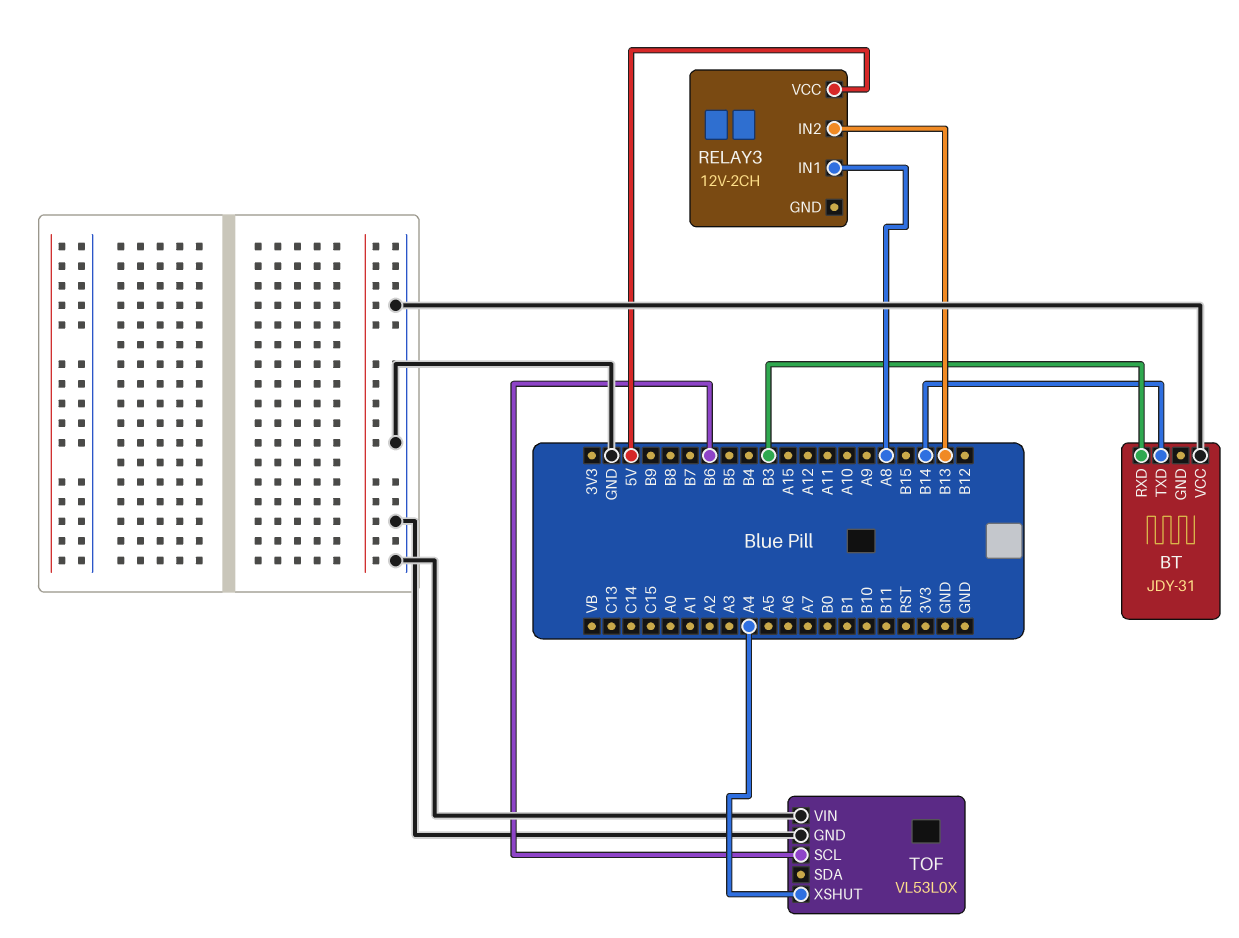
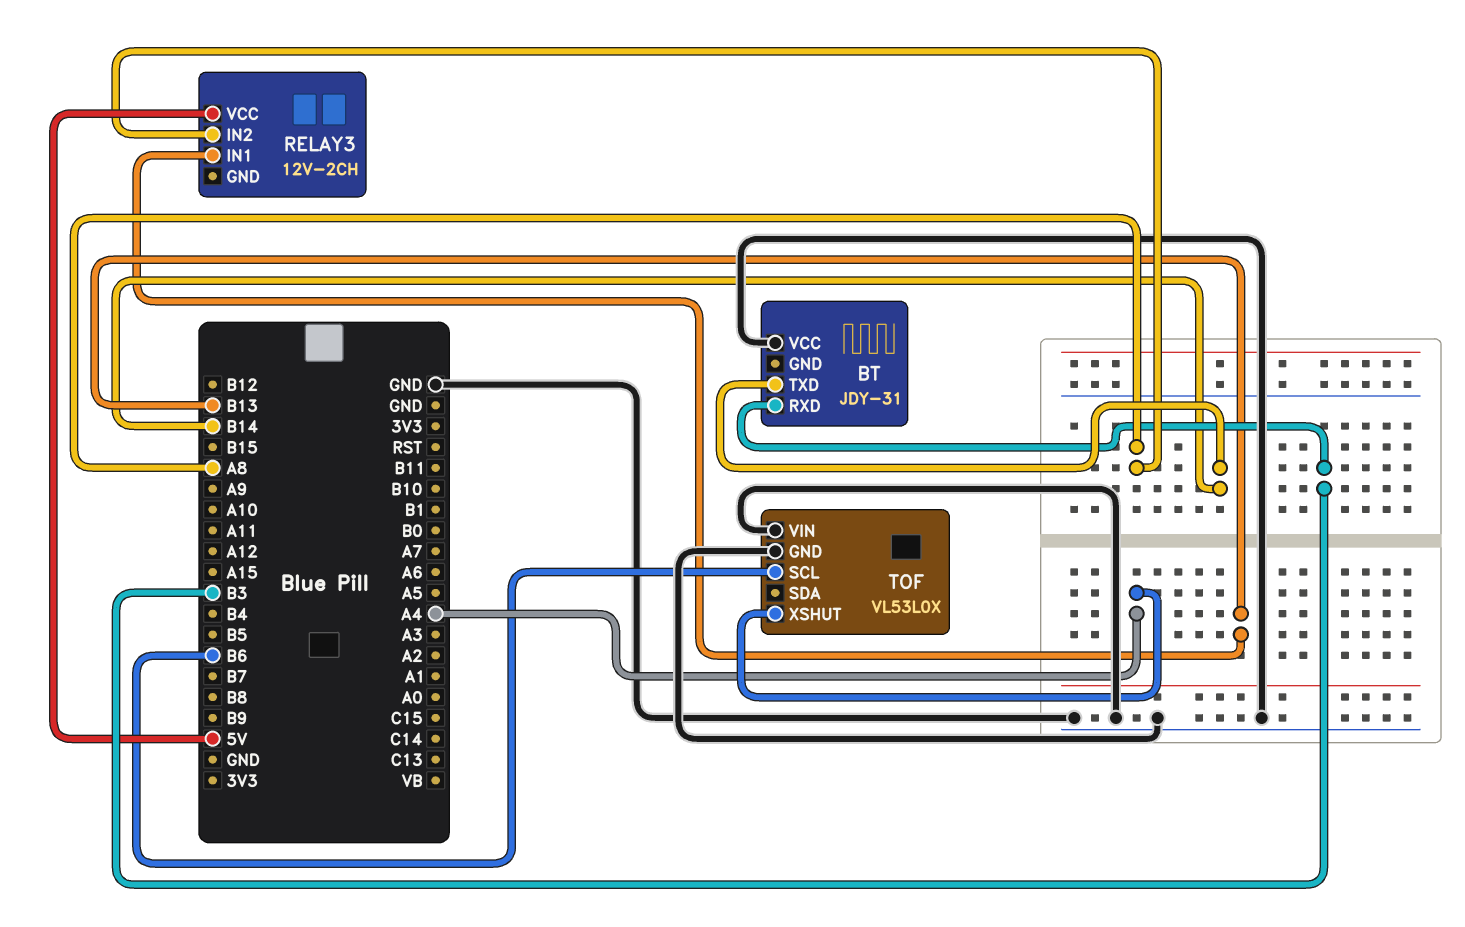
RELAY3 pin IN1: A8 -> B13
RELAY3 pin IN2: B13 -> A8

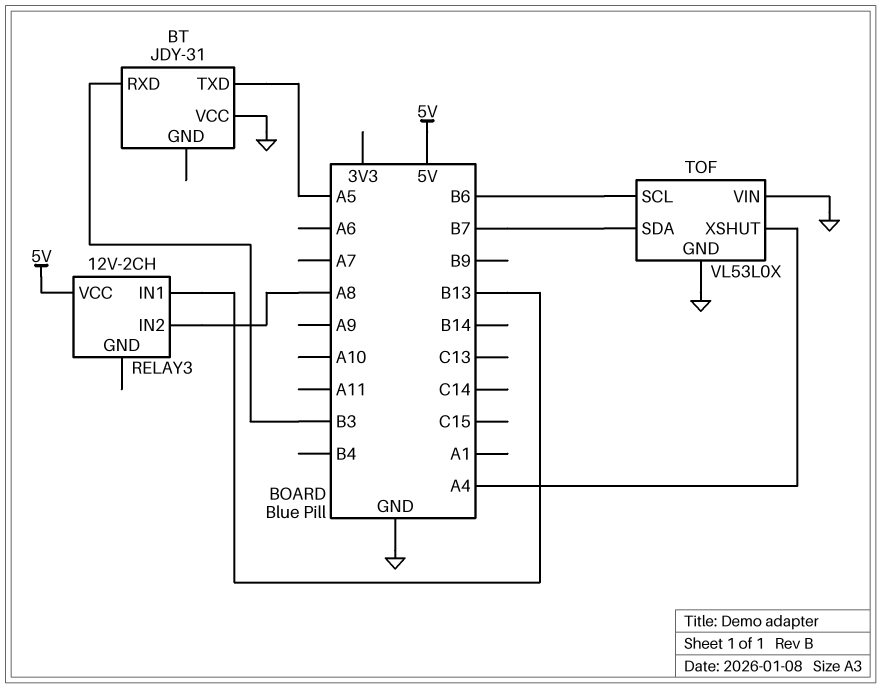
BT pin TXD: B14 -> A5
TOF pin SDA: none -> B7

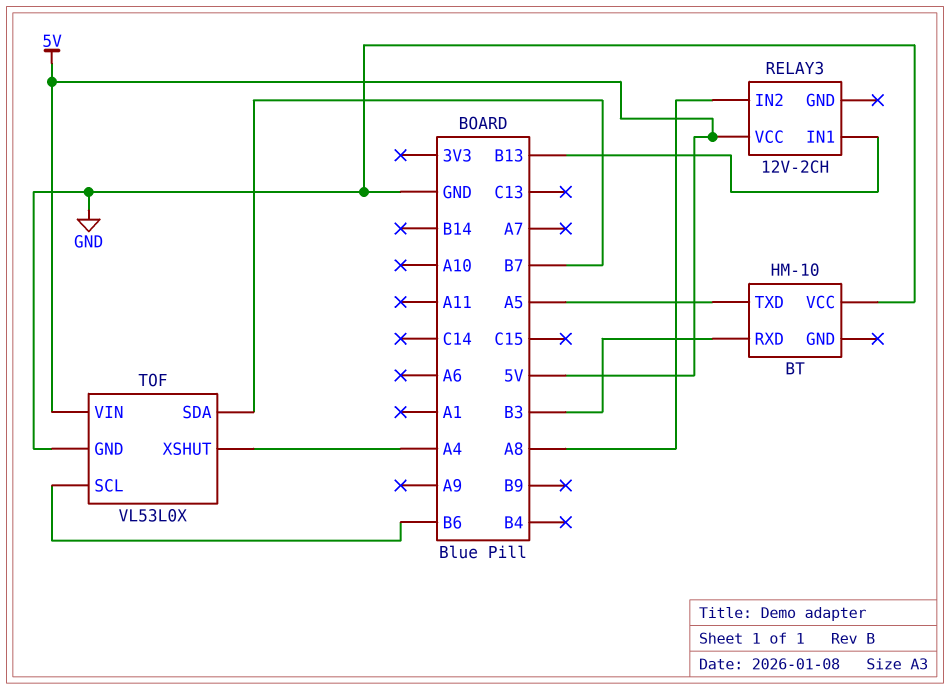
BT: JDY-31 -> HM-10
TOF pin VIN: GND -> 5V

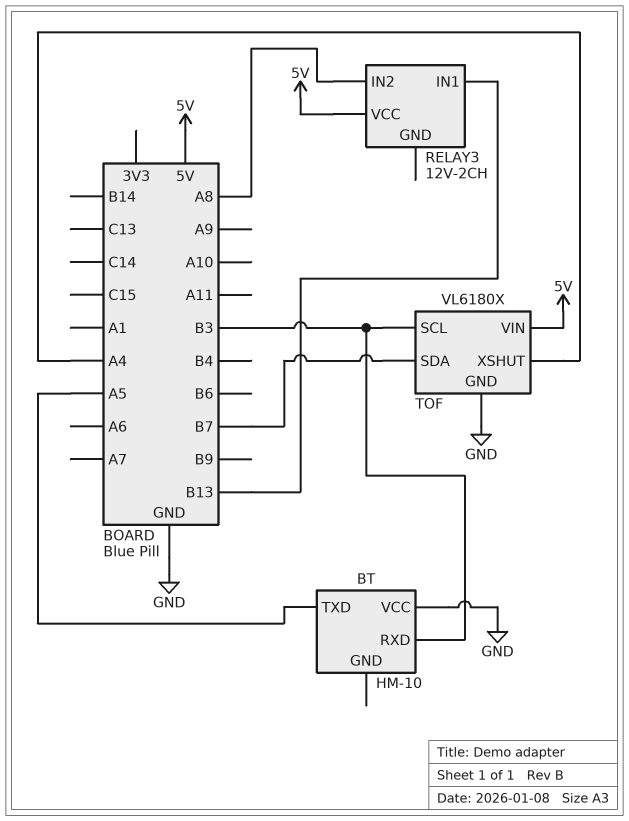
TOF: VL53L0X -> VL6180X
TOF pin SCL: B6 -> B3

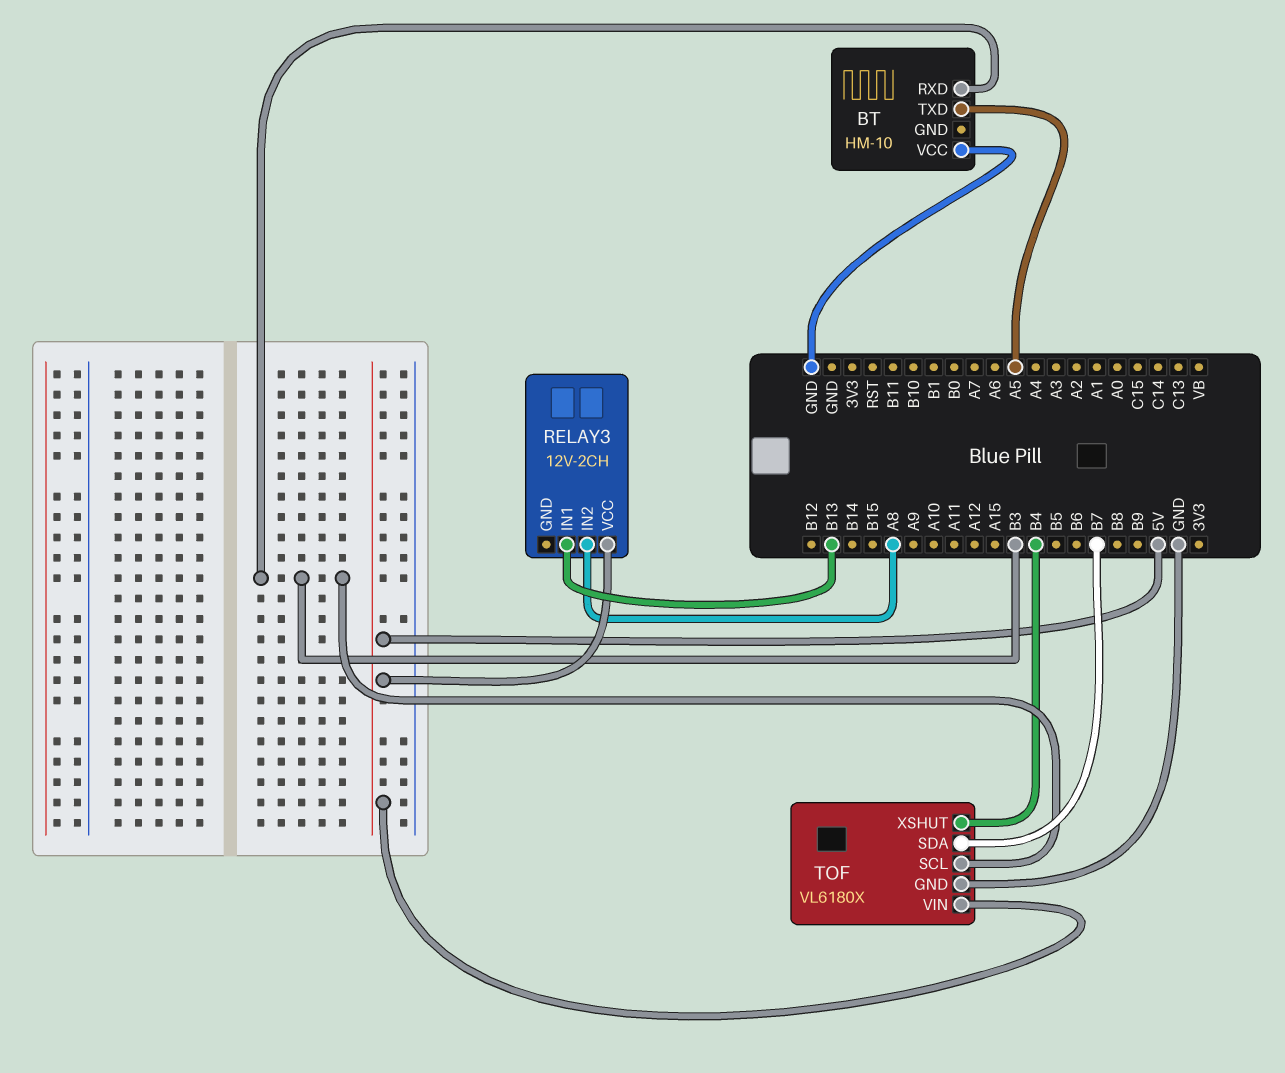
TOF pin XSHUT: A4 -> B4

